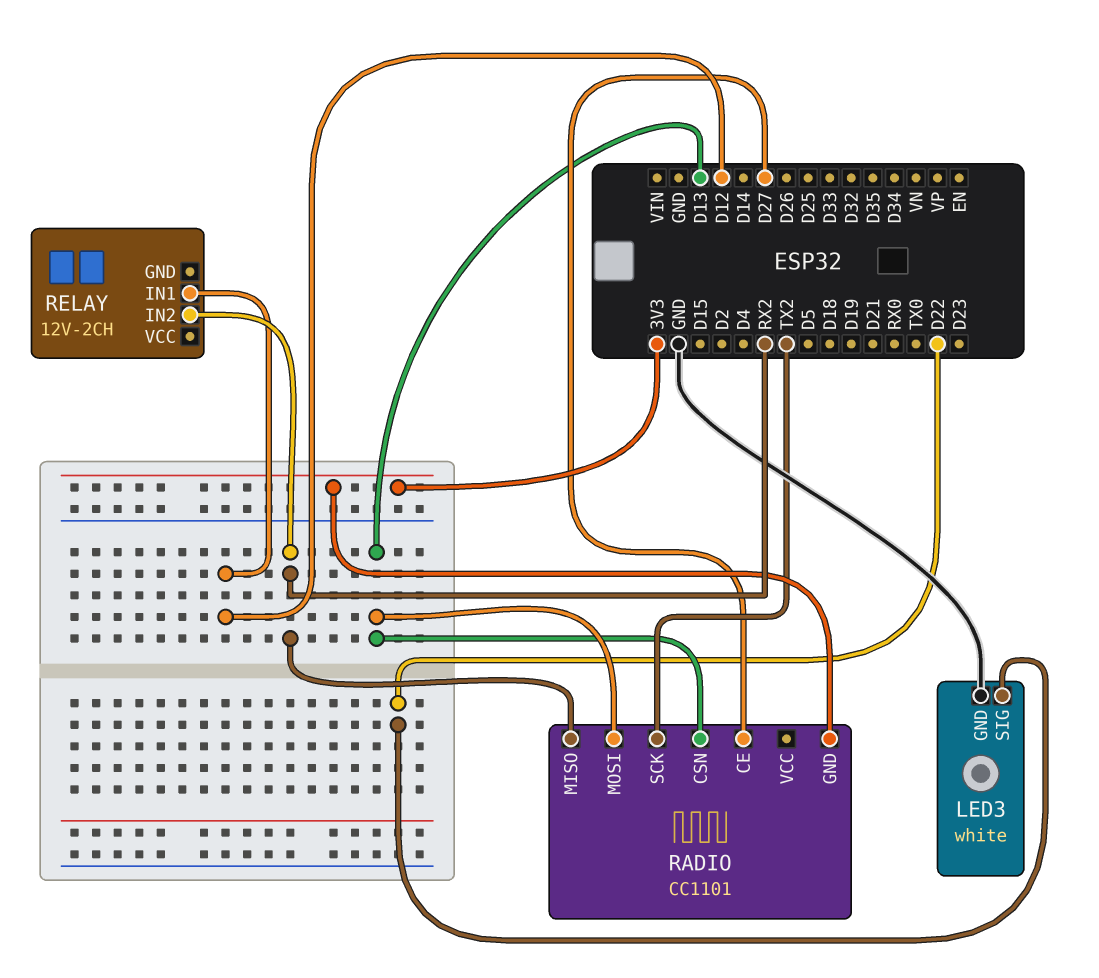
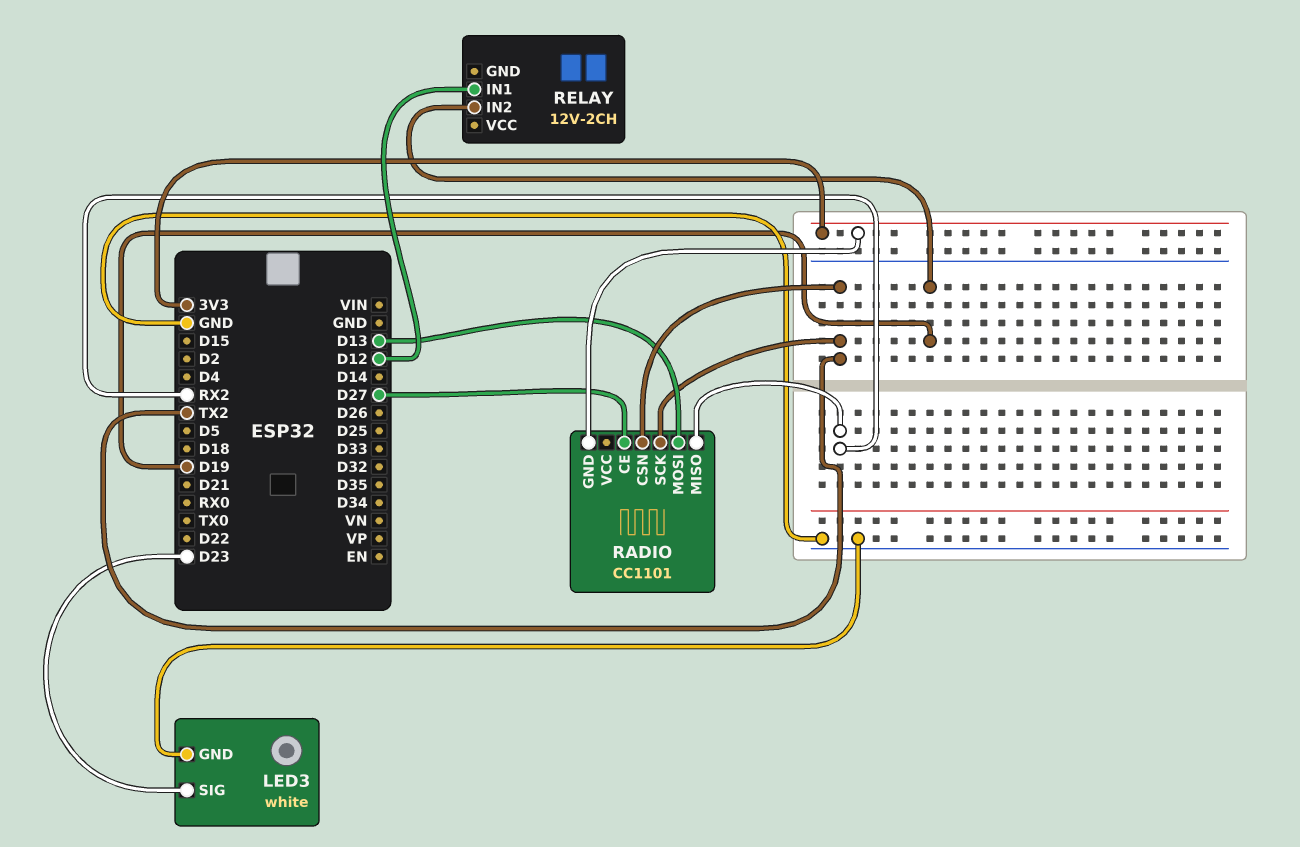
LED3 pin SIG: D22 -> D23
RADIO pin CSN: D13 -> TX2
RELAY pin IN2: RX2 -> D19

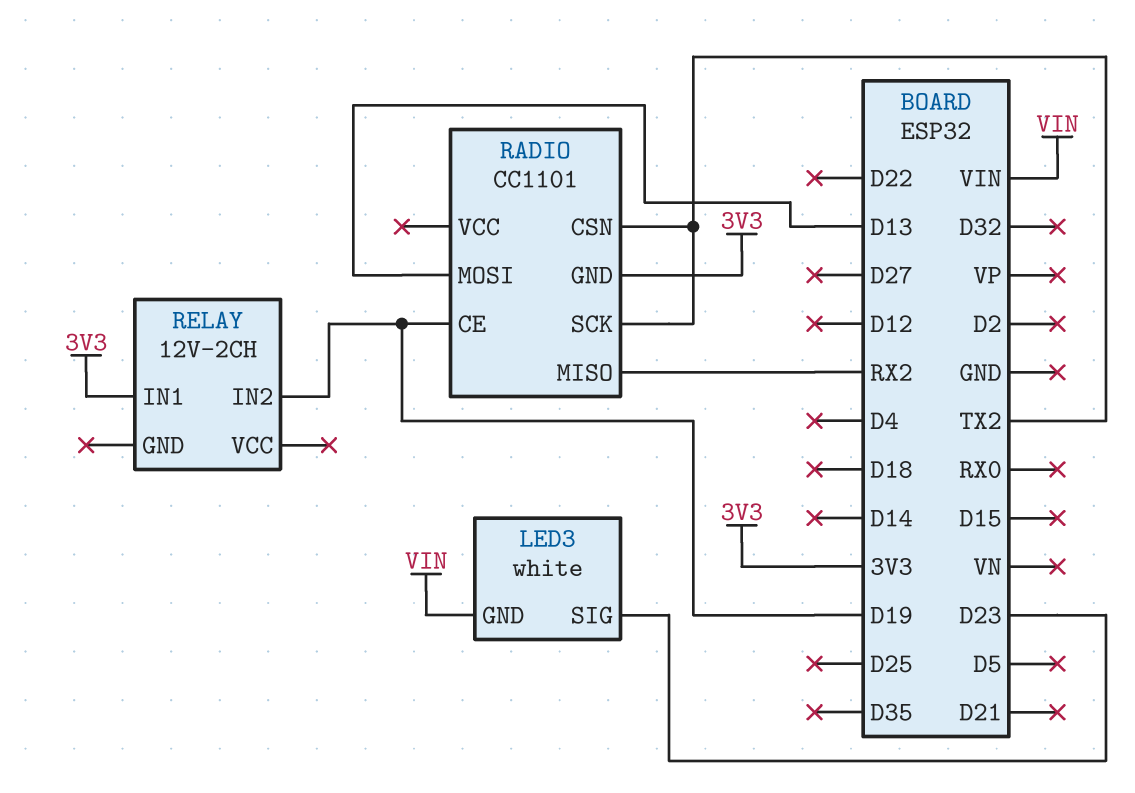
LED3 pin GND: GND -> VIN
RADIO pin CE: D27 -> D19
RELAY pin IN1: D12 -> 3V3

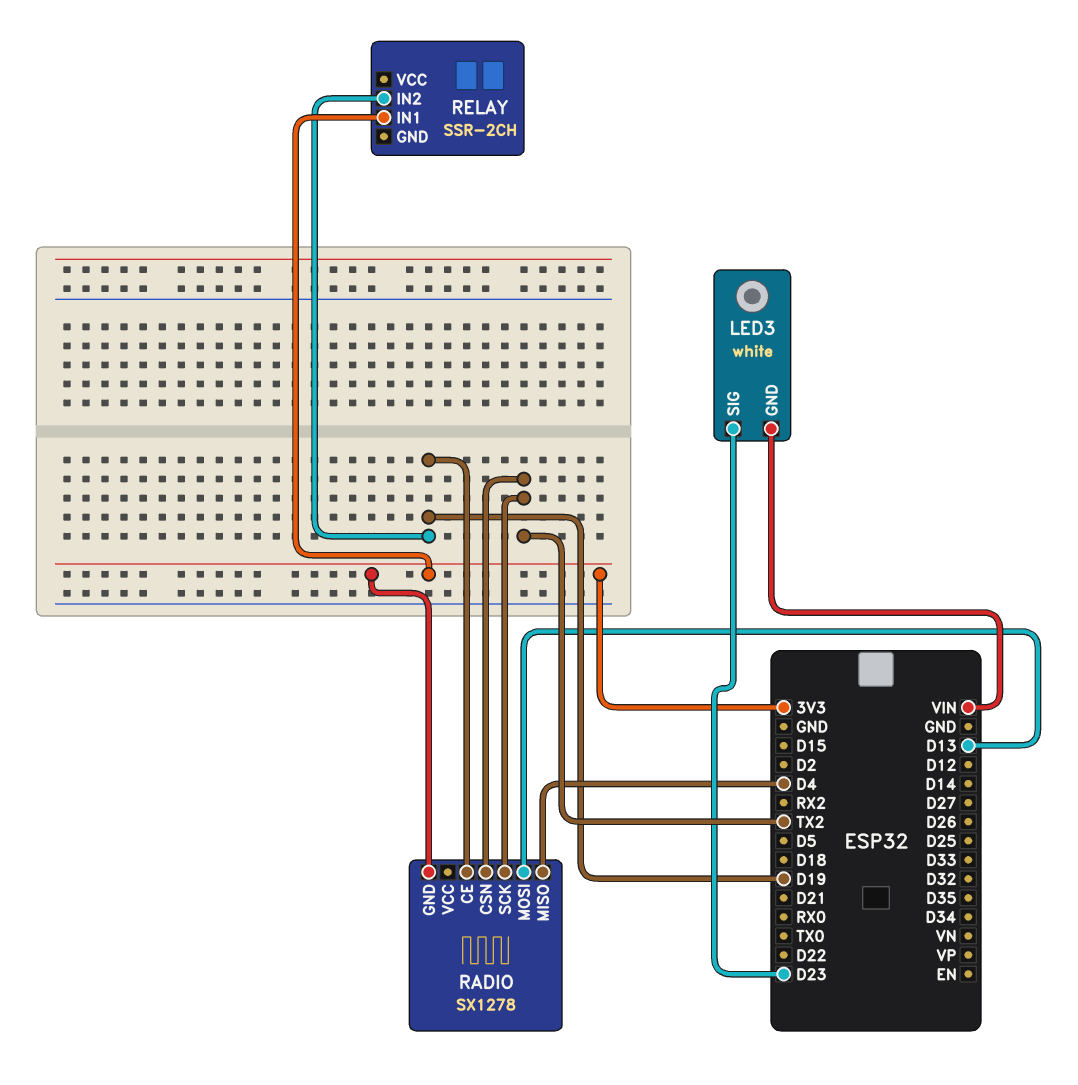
RADIO: CC1101 -> SX1278
RADIO pin MISO: RX2 -> D4
RELAY: 12V-2CH -> SSR-2CH

